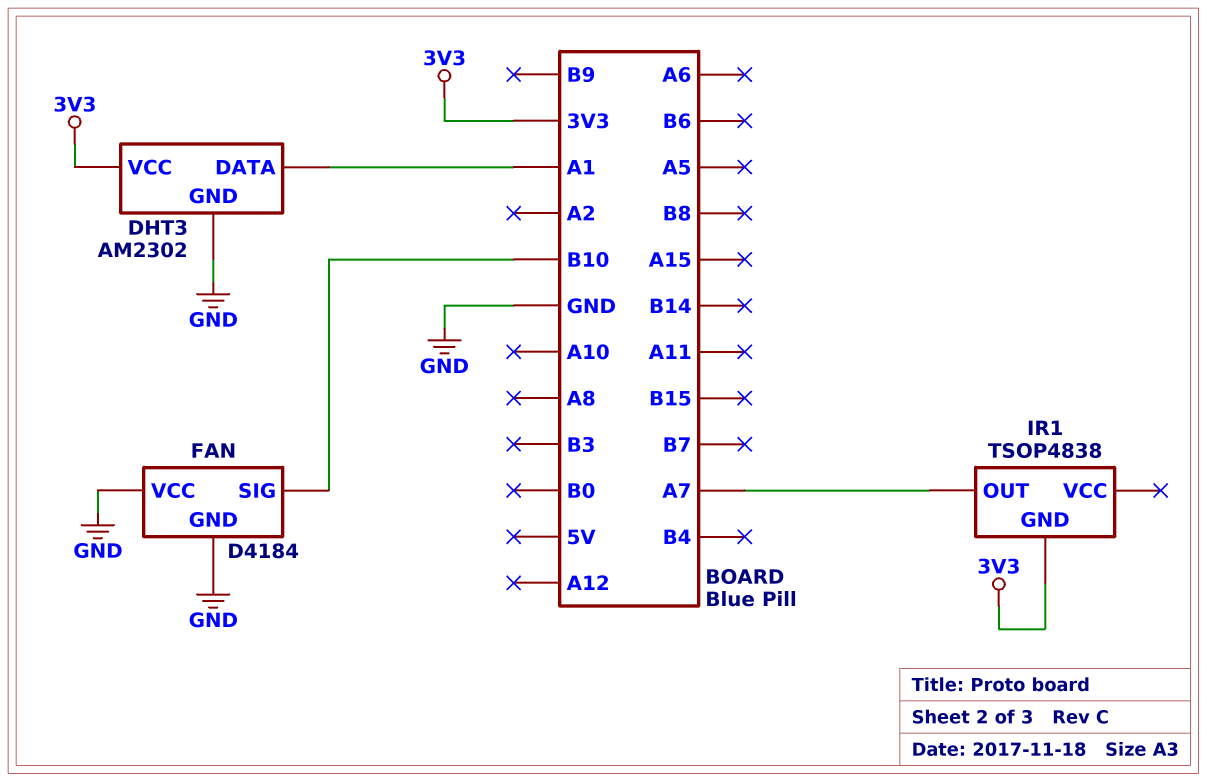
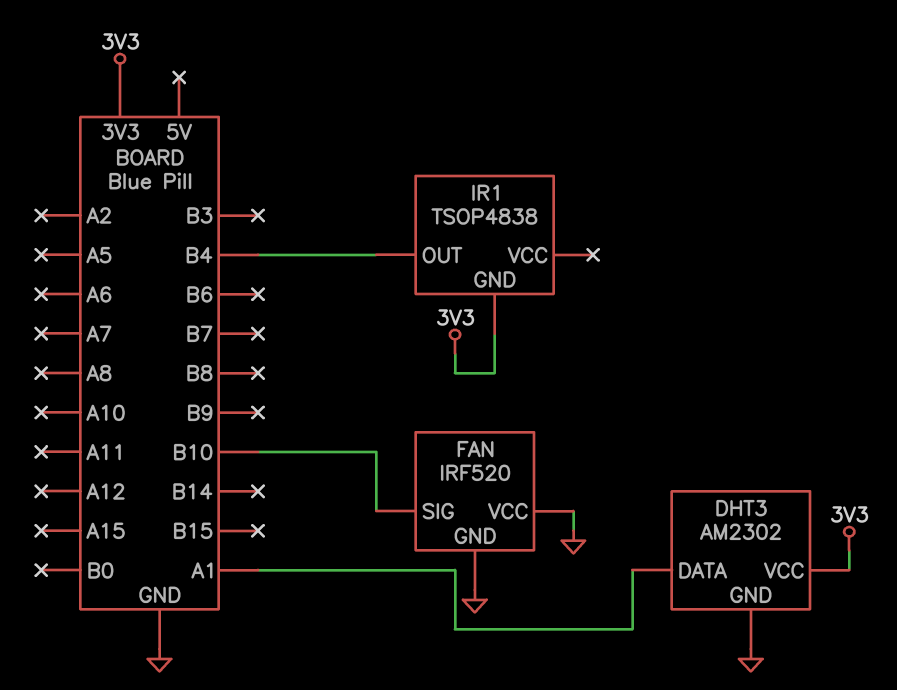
FAN: D4184 -> IRF520
IR1 pin OUT: A7 -> B4

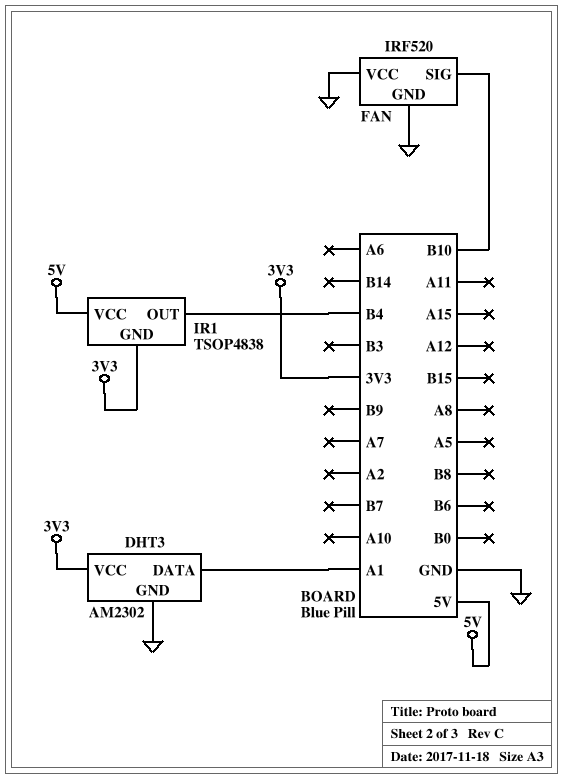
IR1 pin VCC: none -> 5V

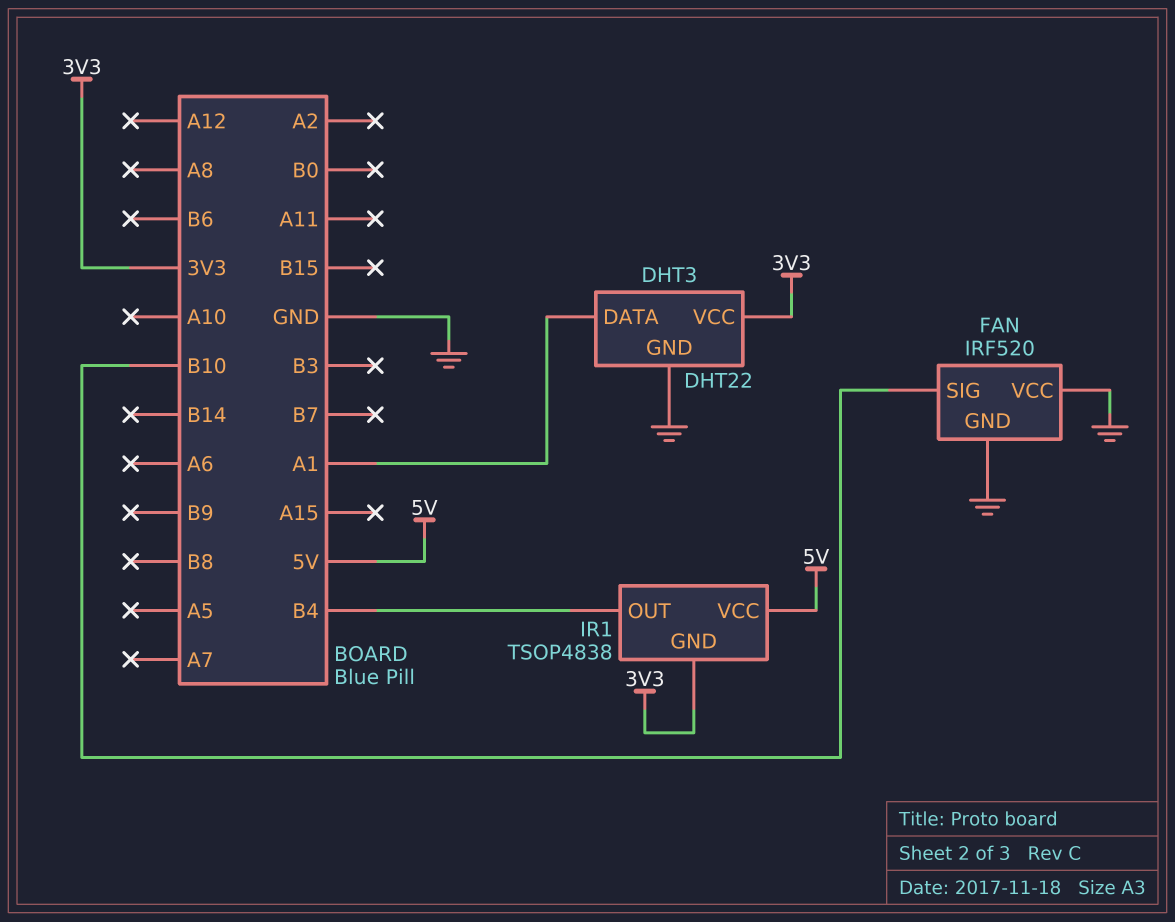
DHT3: AM2302 -> DHT22

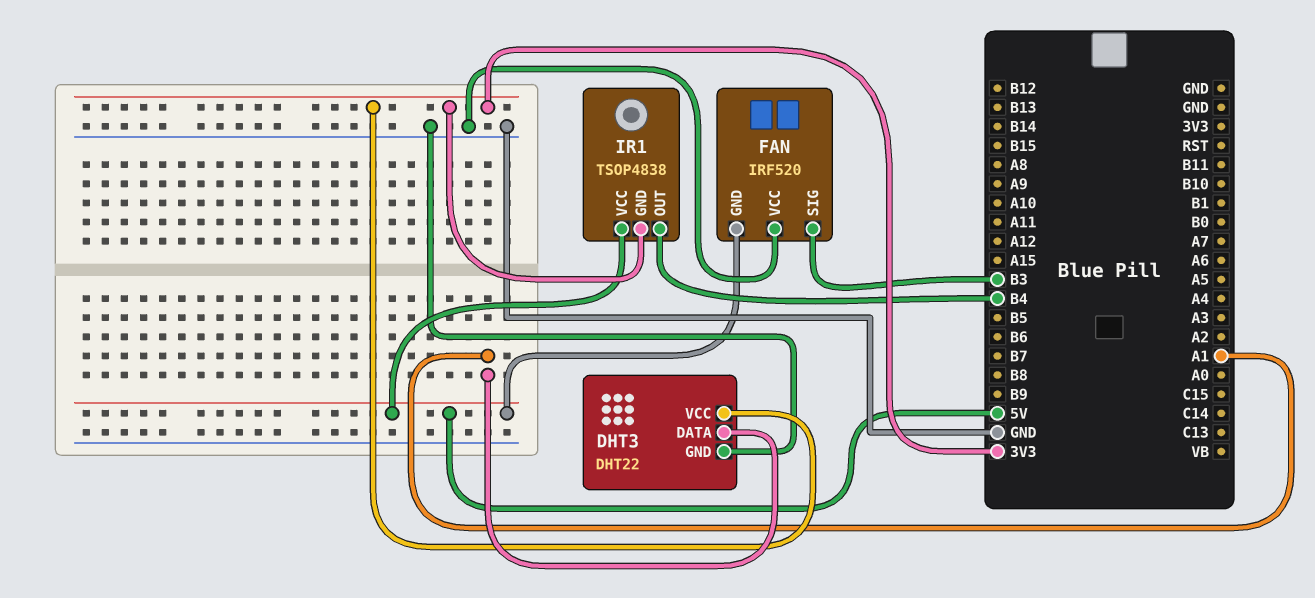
FAN pin GND: GND -> 5V
FAN pin SIG: B10 -> B3

